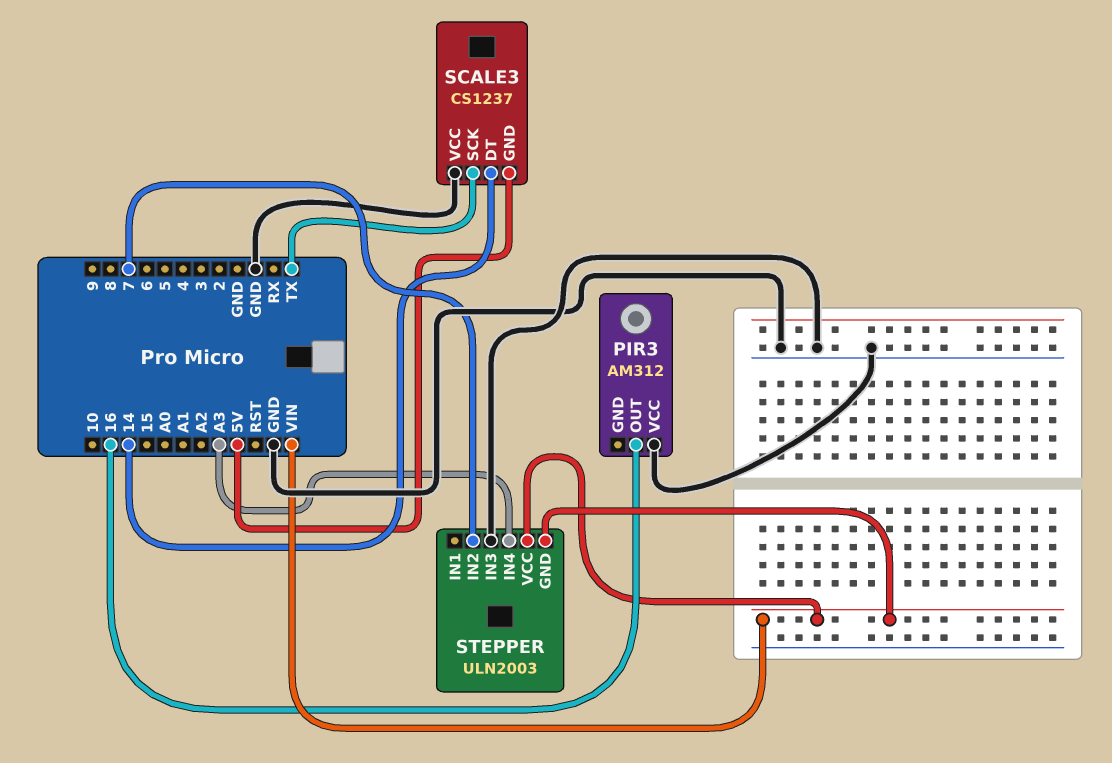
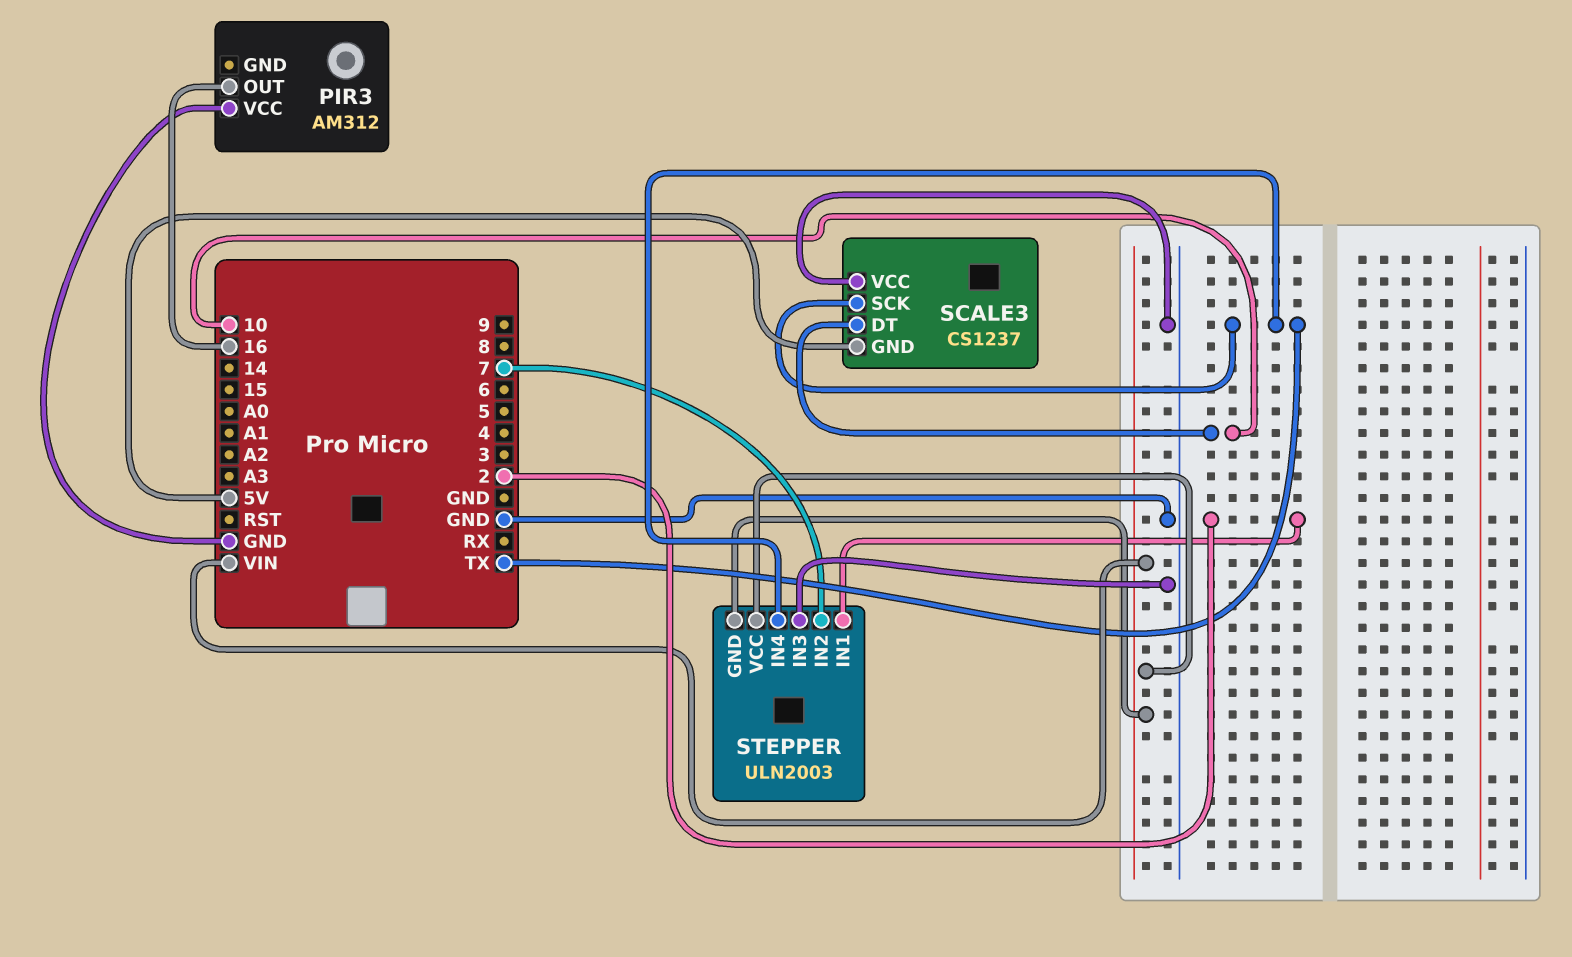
SCALE3 pin DT: 14 -> 10
STEPPER pin IN1: none -> 2
STEPPER pin IN4: A3 -> TX

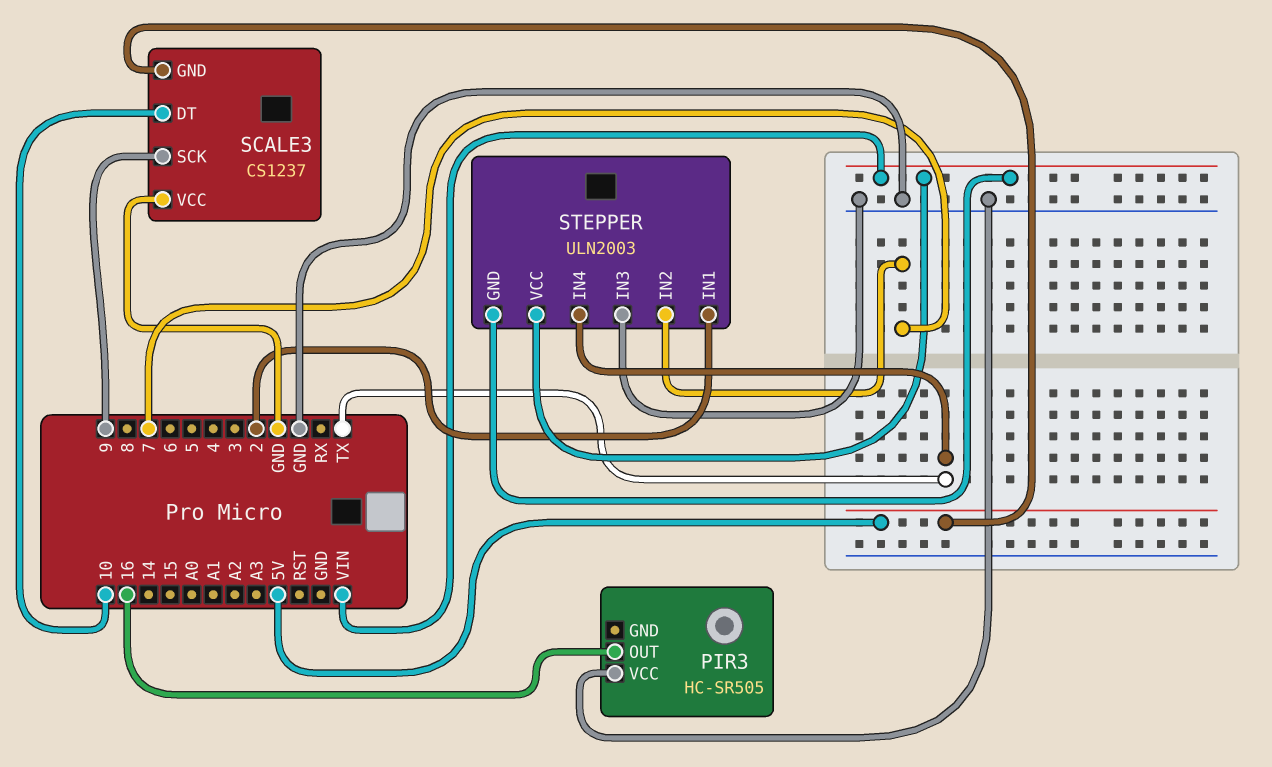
PIR3: AM312 -> HC-SR505
SCALE3 pin SCK: TX -> 9

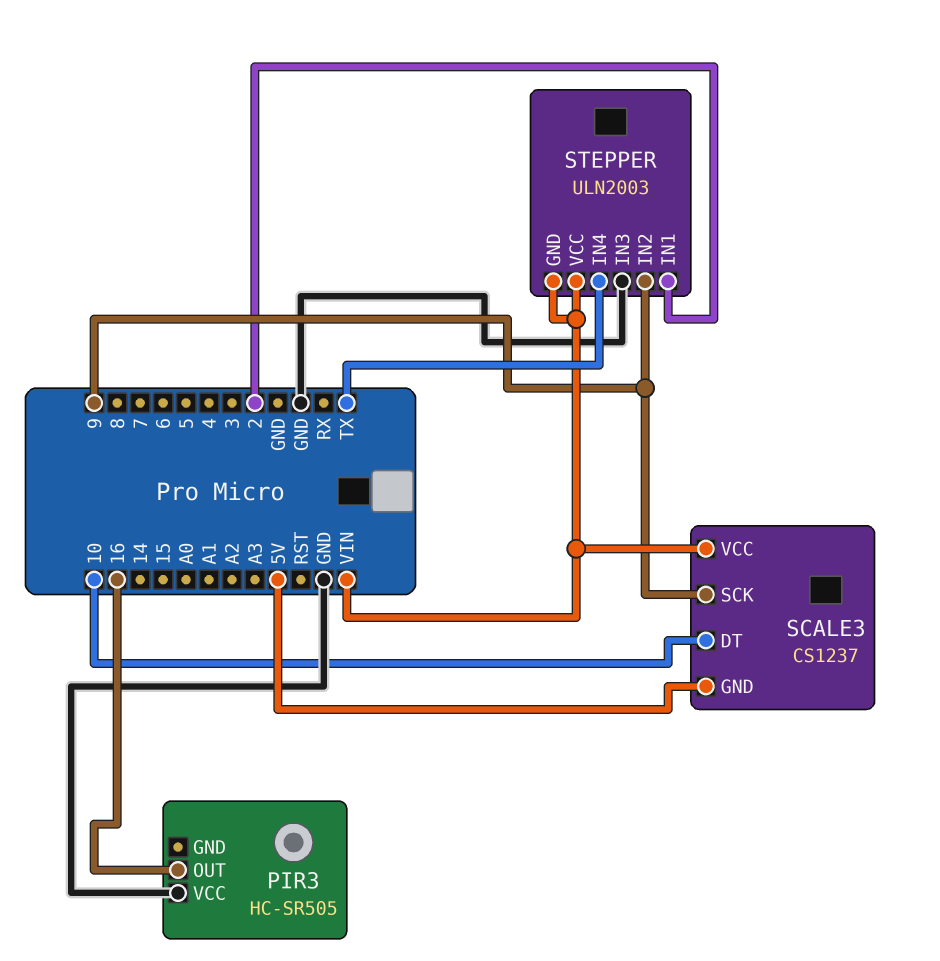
SCALE3 pin VCC: GND -> VIN
STEPPER pin IN2: 7 -> 9

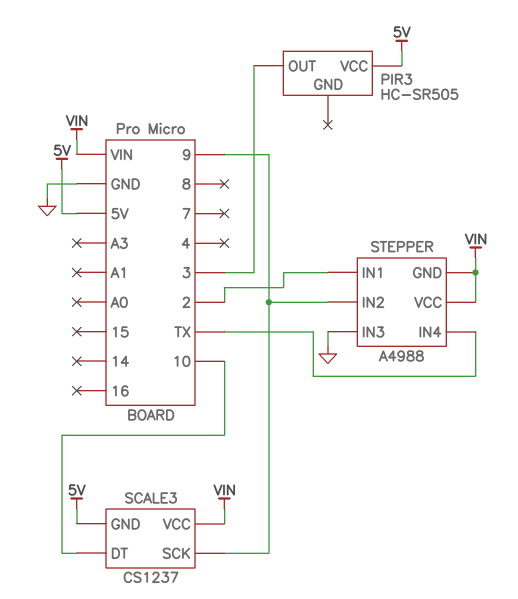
PIR3 pin OUT: 16 -> 3
PIR3 pin VCC: GND -> 5V
STEPPER: ULN2003 -> A4988

